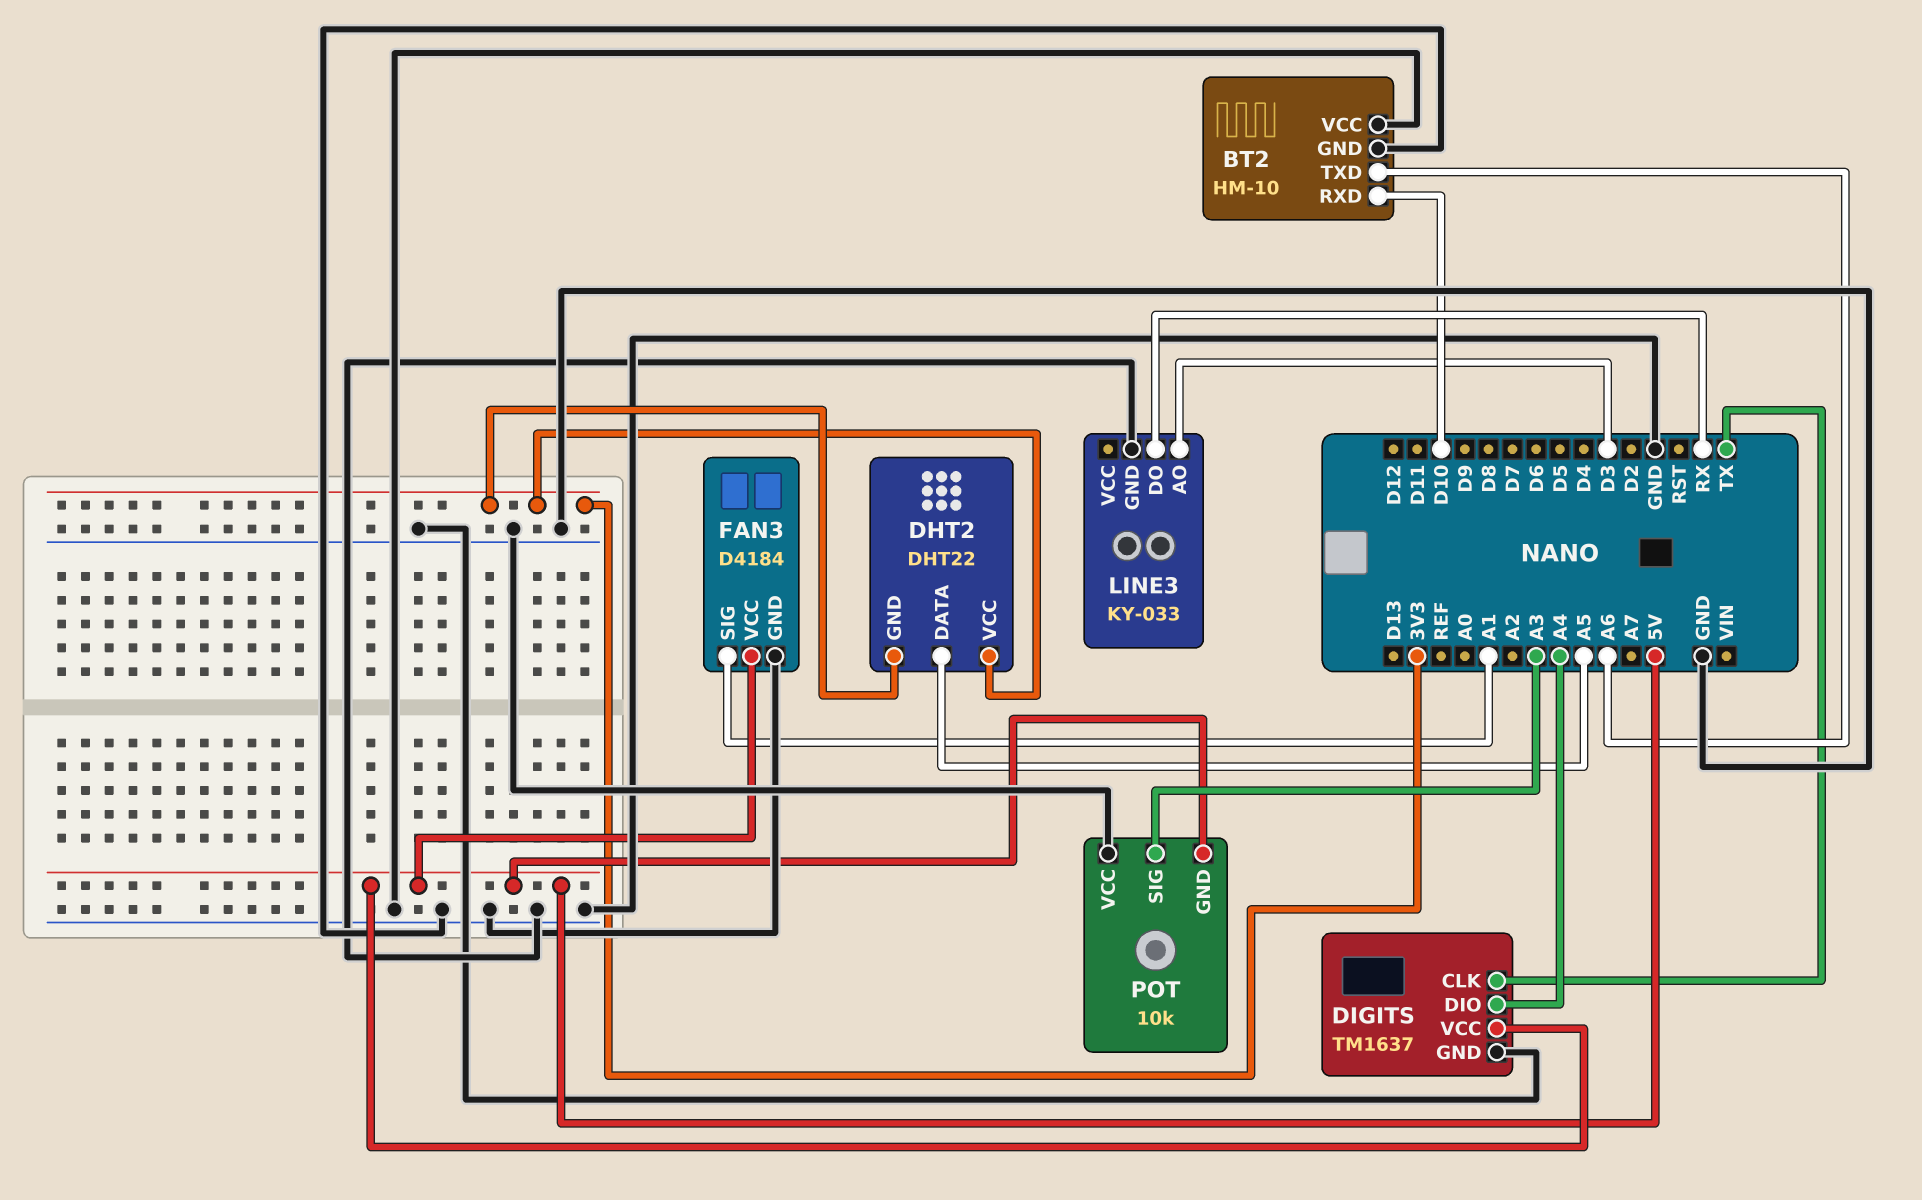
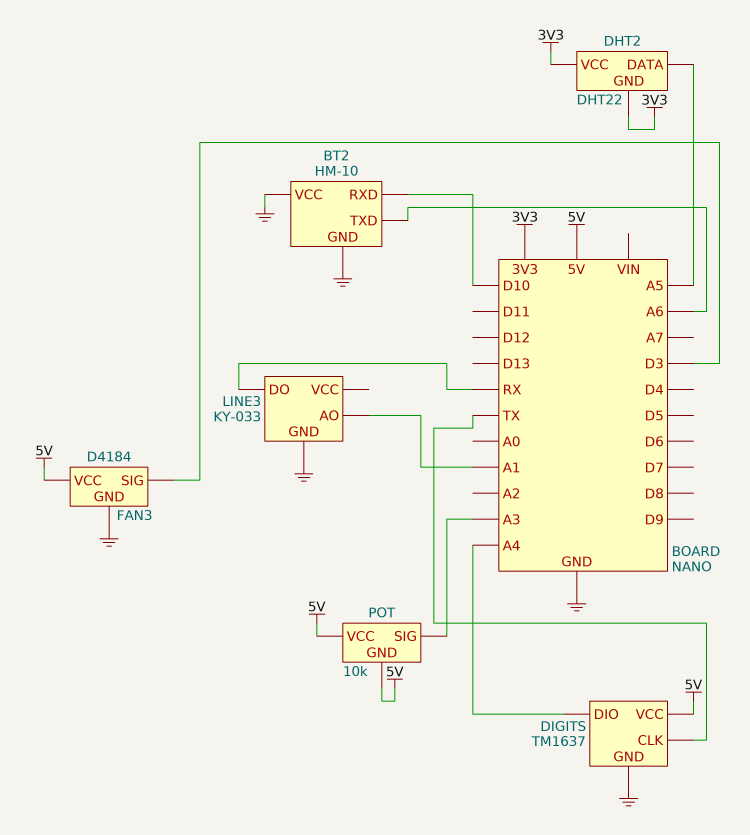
FAN3 pin SIG: A1 -> D3
LINE3 pin AO: D3 -> A1
POT pin VCC: GND -> 5V

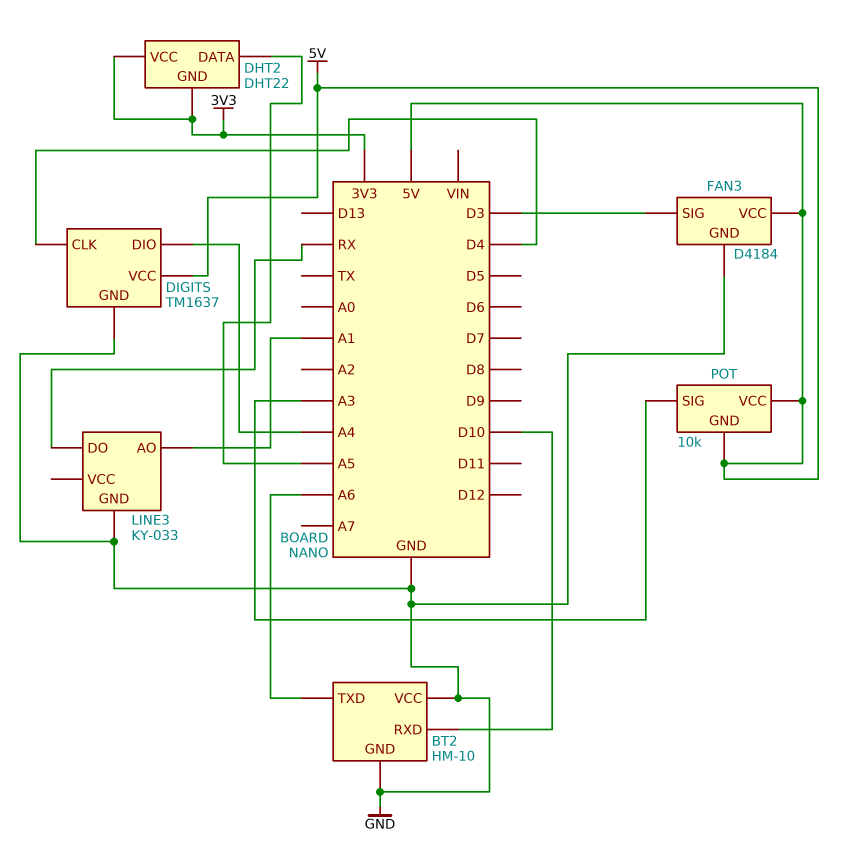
DIGITS pin CLK: TX -> D4

